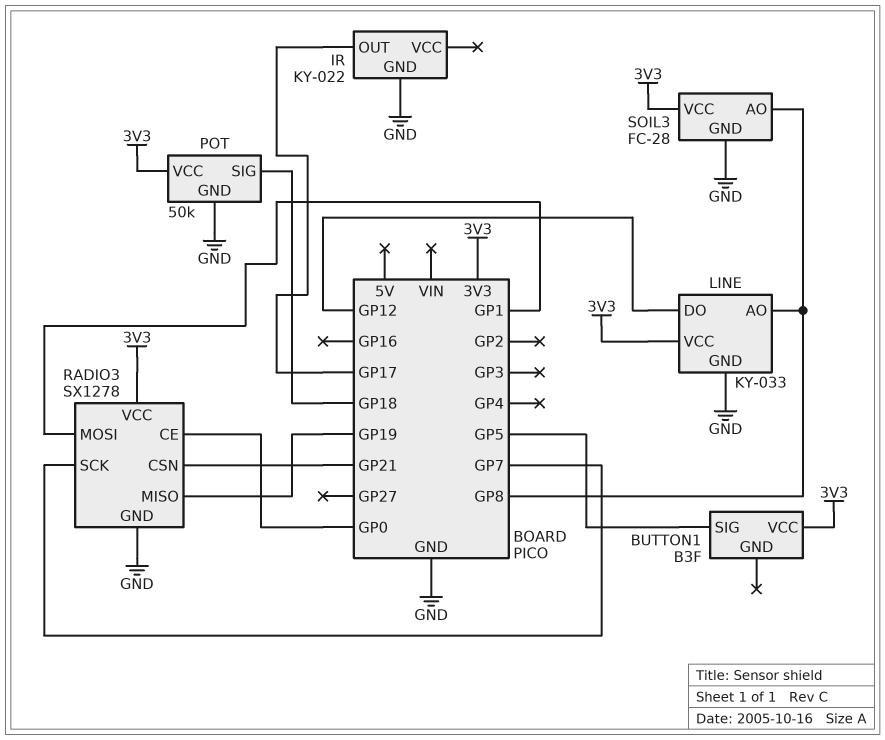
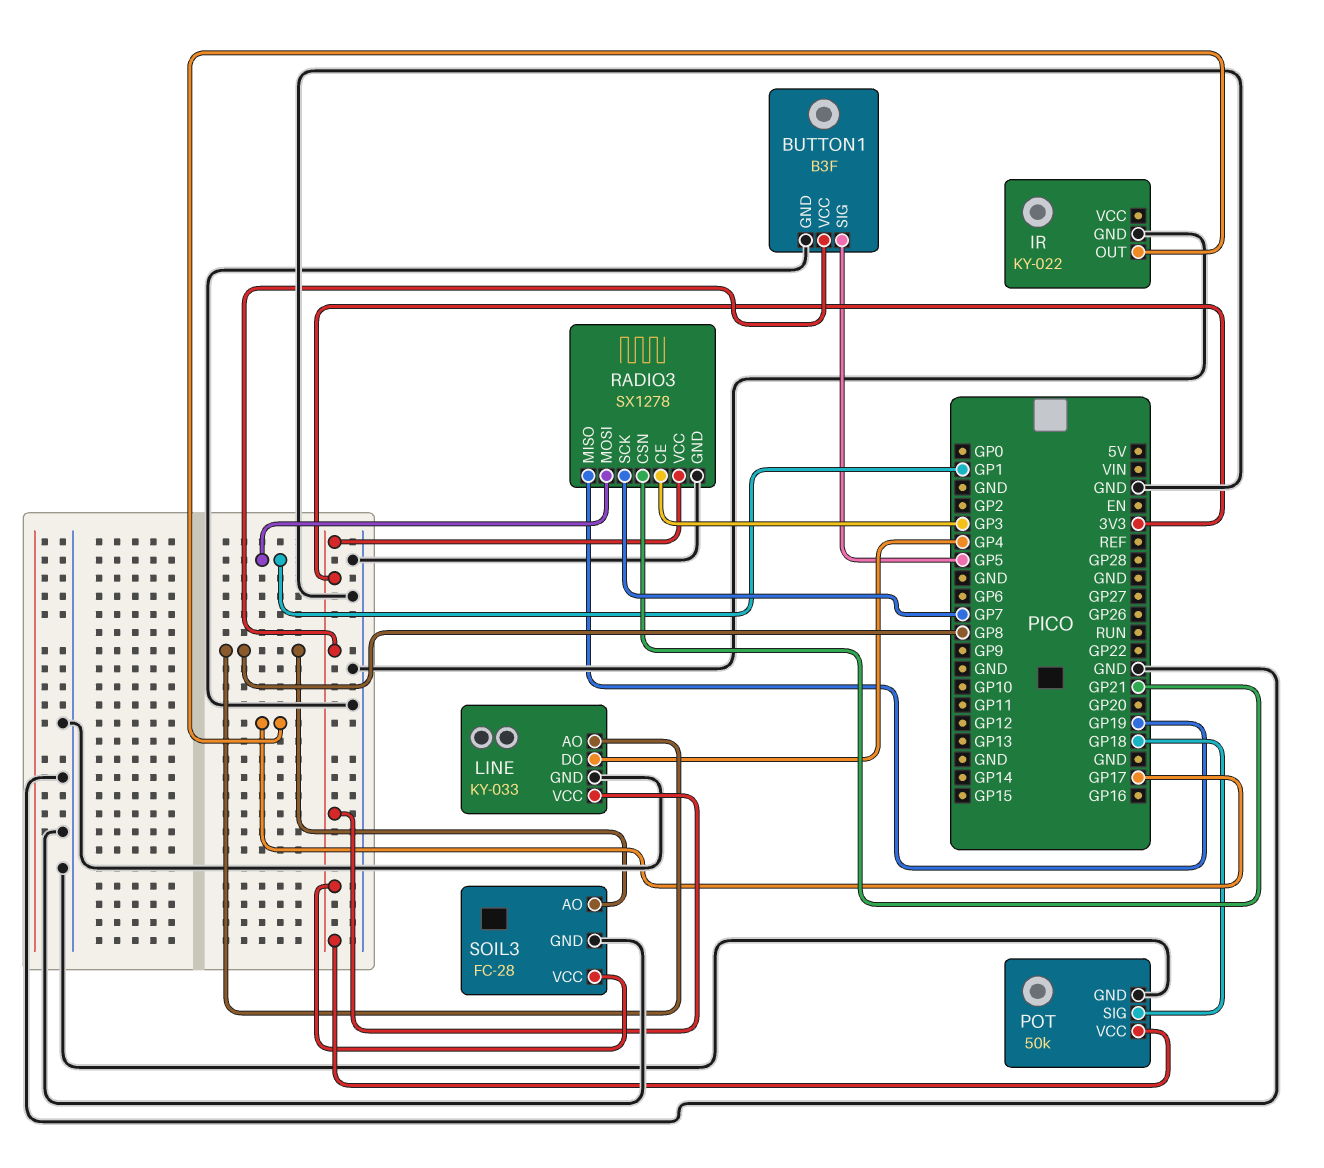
BUTTON1 pin GND: none -> GND
LINE pin DO: GP12 -> GP4
RADIO3 pin CE: GP0 -> GP3

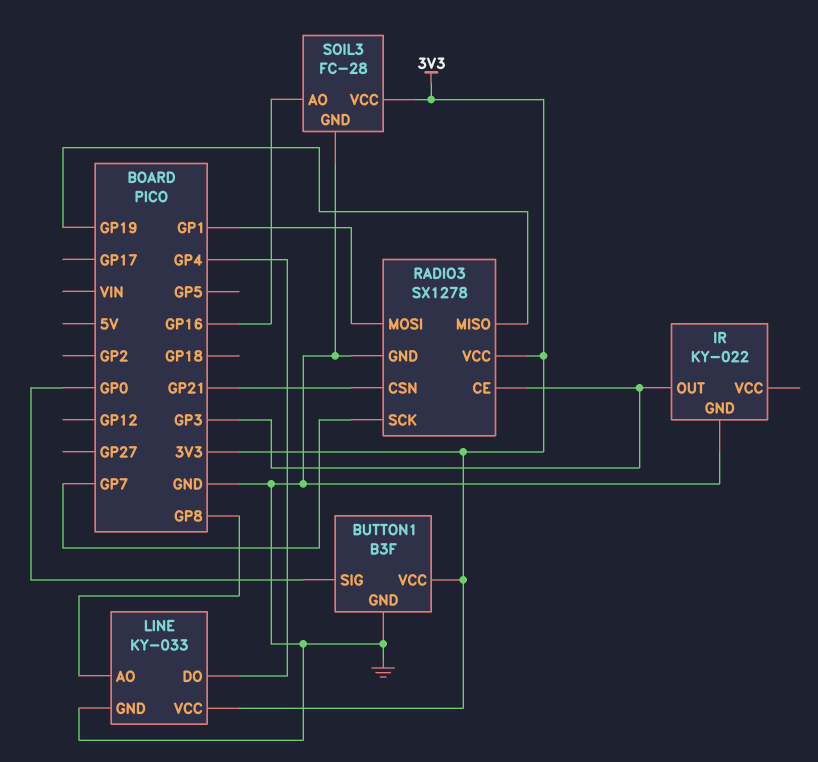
BUTTON1 pin SIG: GP5 -> GP0
IR pin OUT: GP17 -> GP3
POT: 50k -> none
POT pin GND: GND -> none
POT pin SIG: GP18 -> none
POT pin VCC: 3V3 -> none
SOIL3 pin AO: GP8 -> GP16

